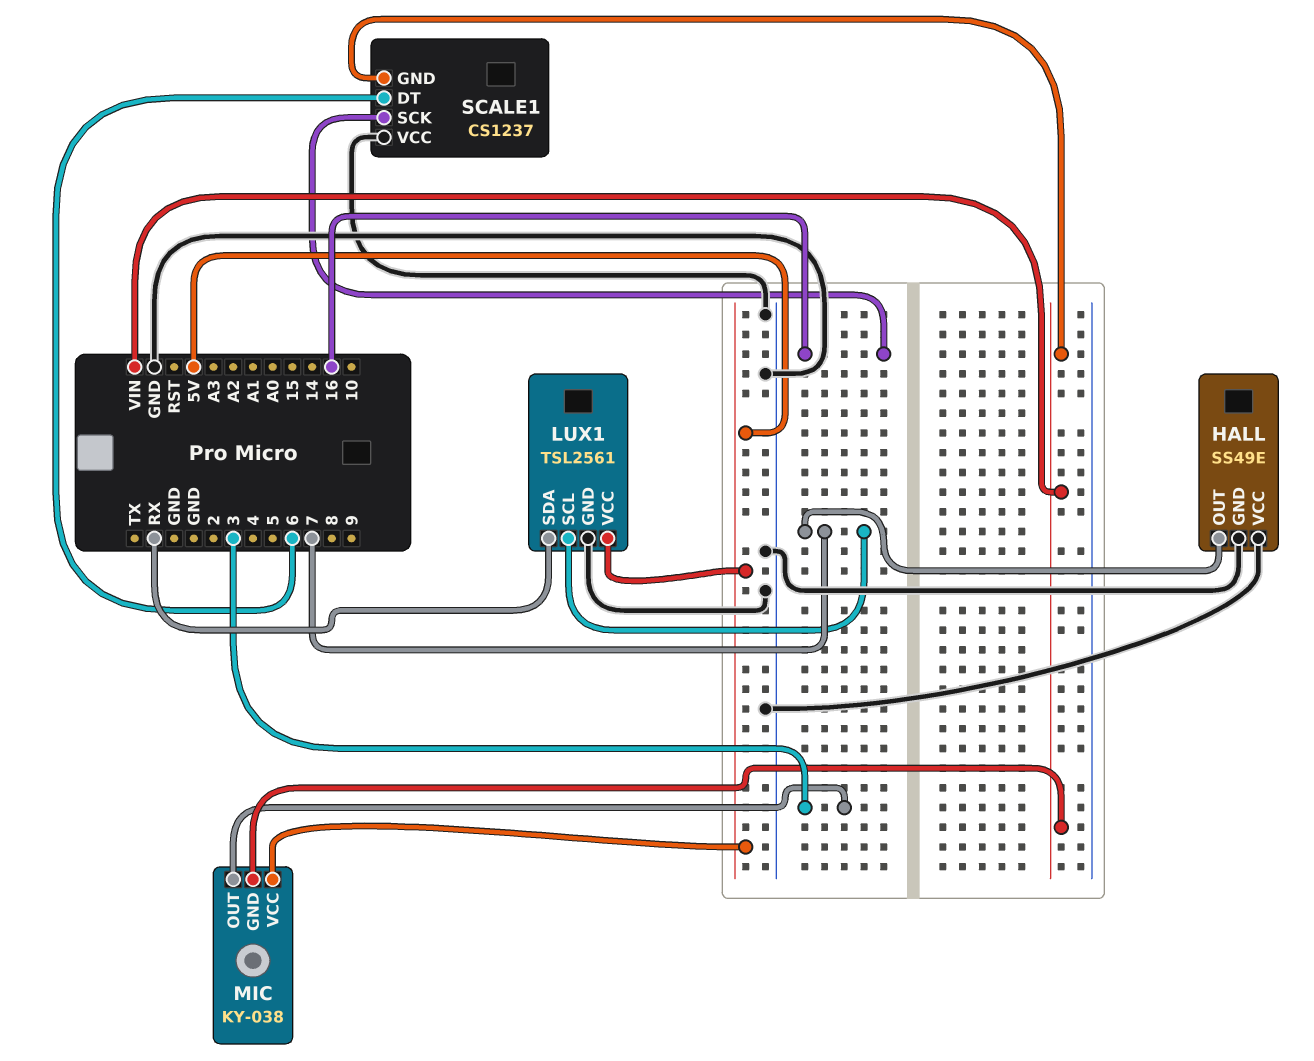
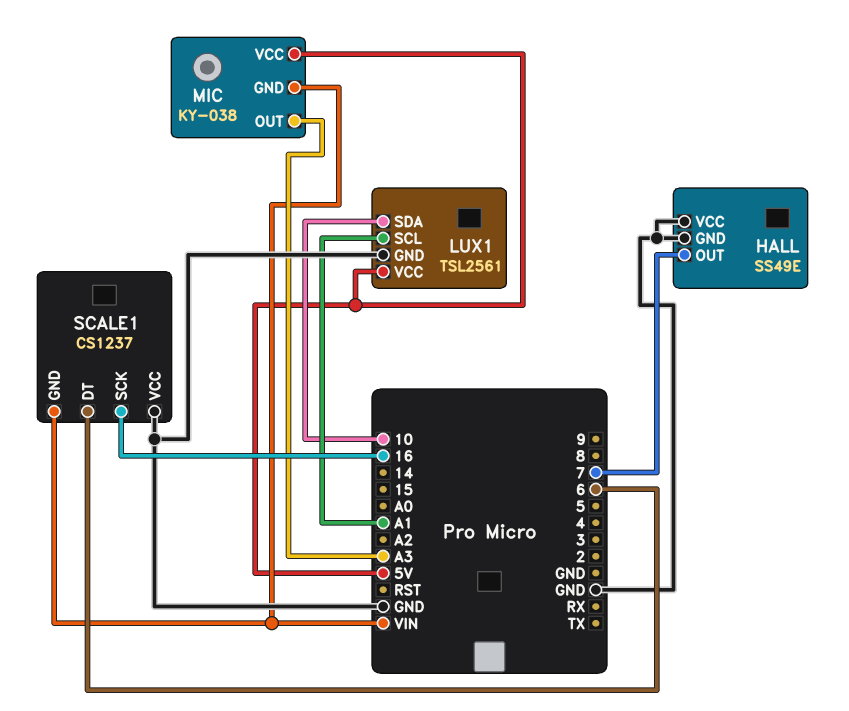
LUX1 pin SCL: 7 -> A1
LUX1 pin SDA: RX -> 10
MIC pin OUT: 3 -> A3

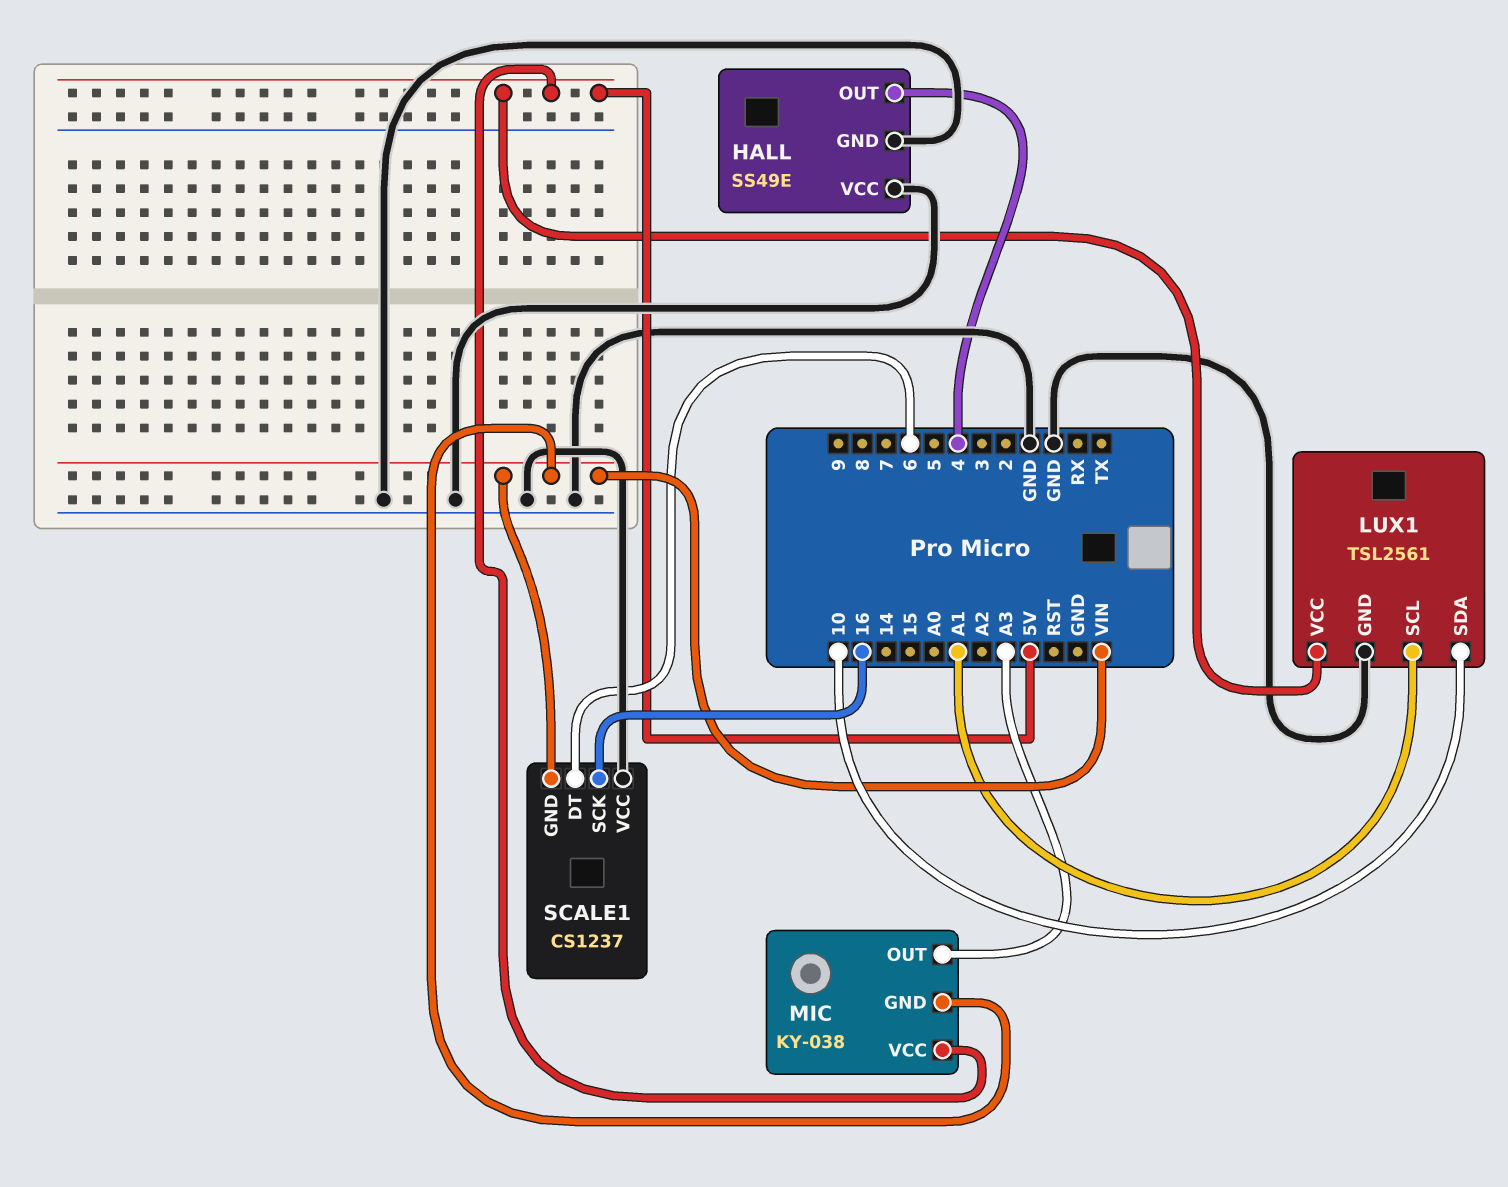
HALL pin OUT: 7 -> 4

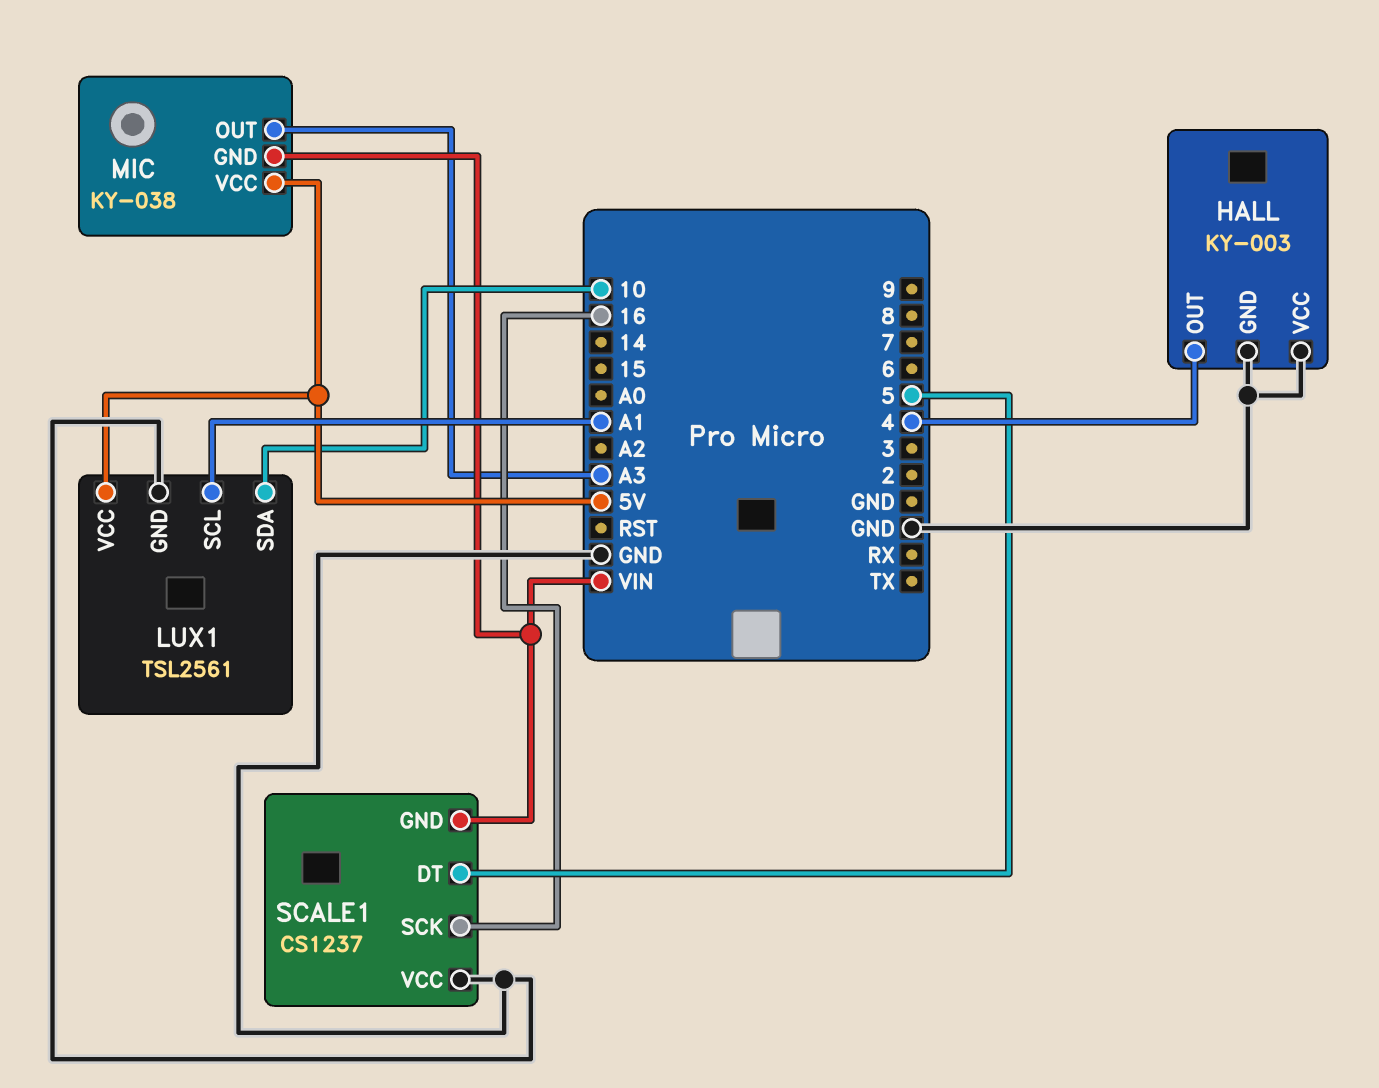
HALL: SS49E -> KY-003
SCALE1 pin DT: 6 -> 5

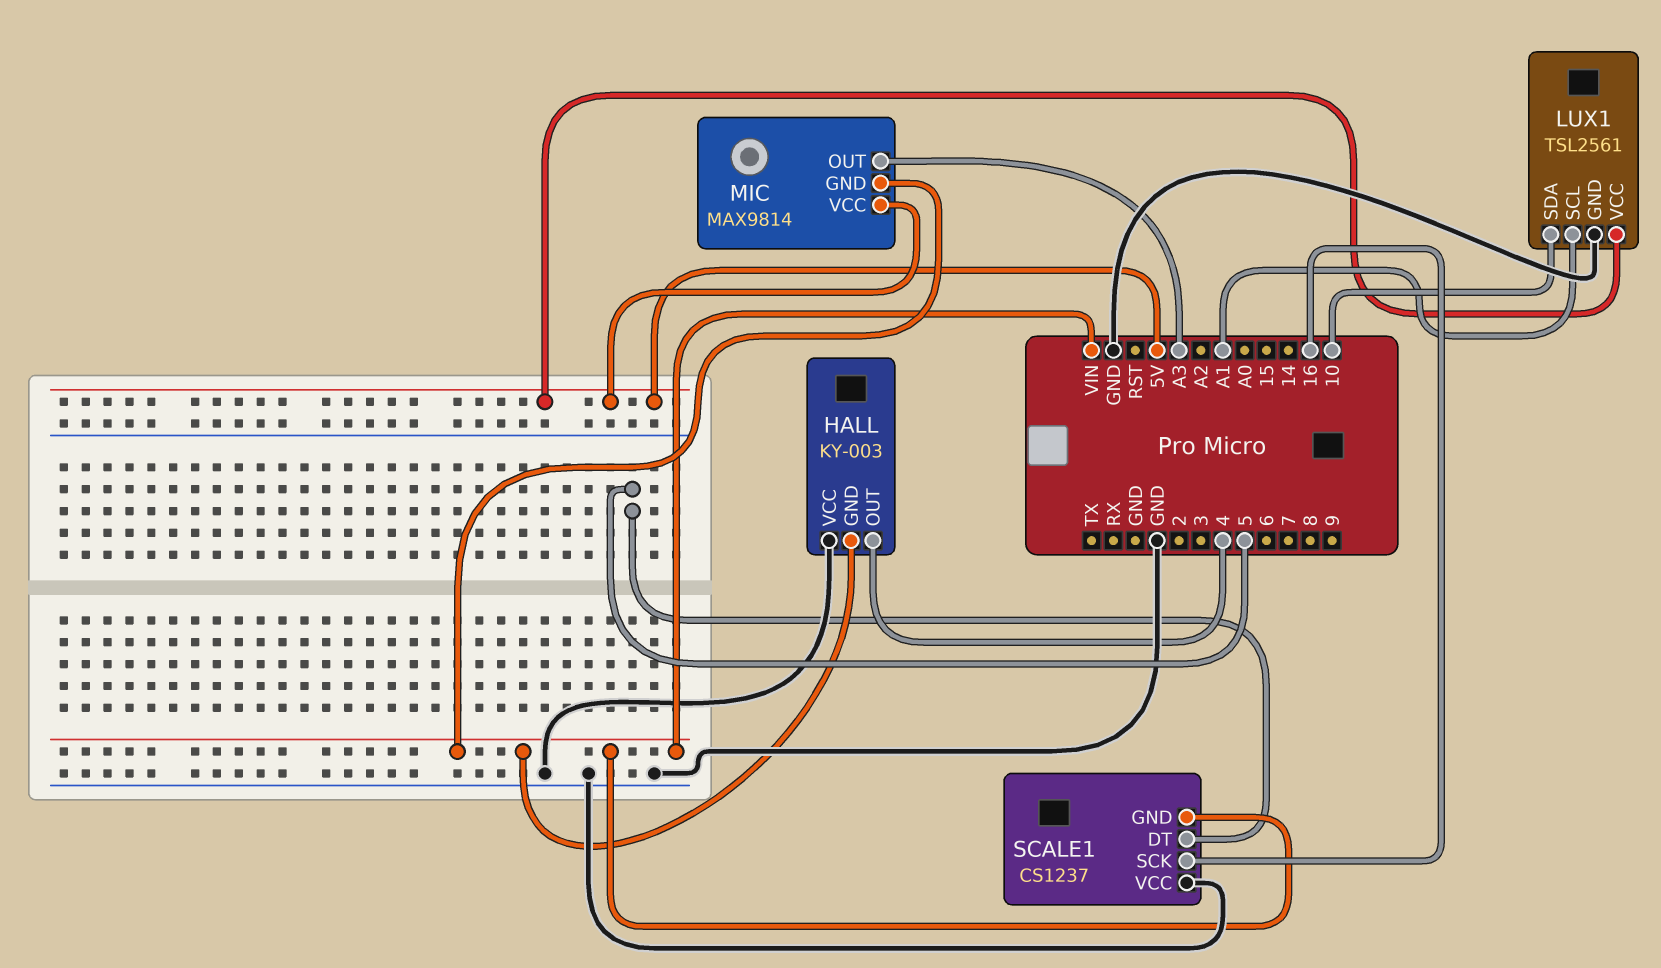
HALL pin GND: GND -> VIN
MIC: KY-038 -> MAX9814

